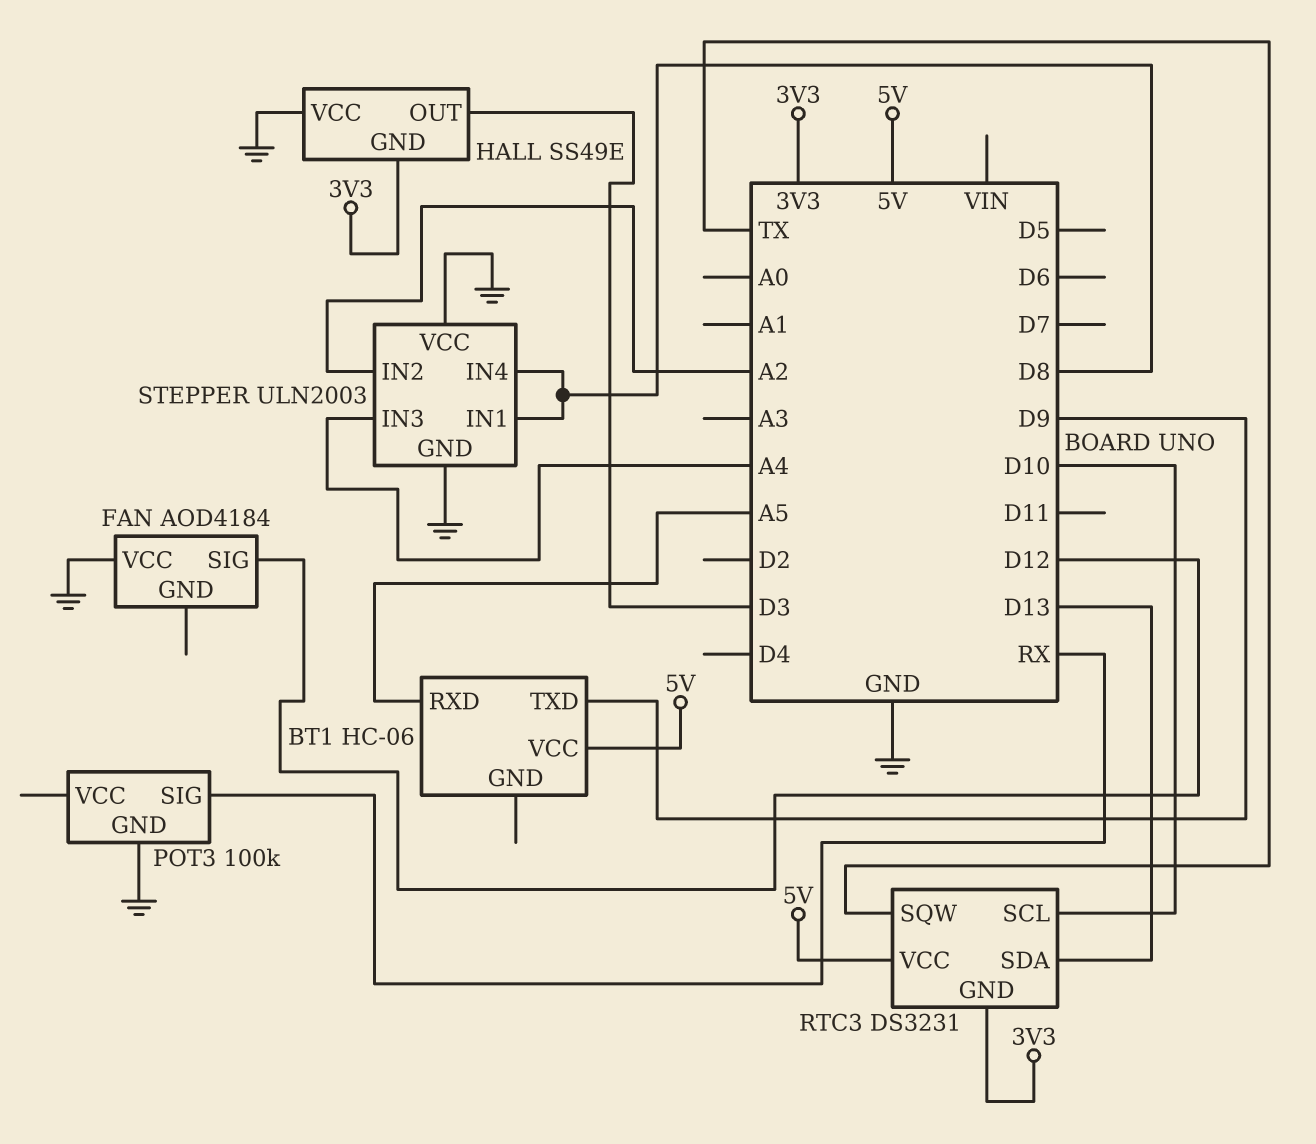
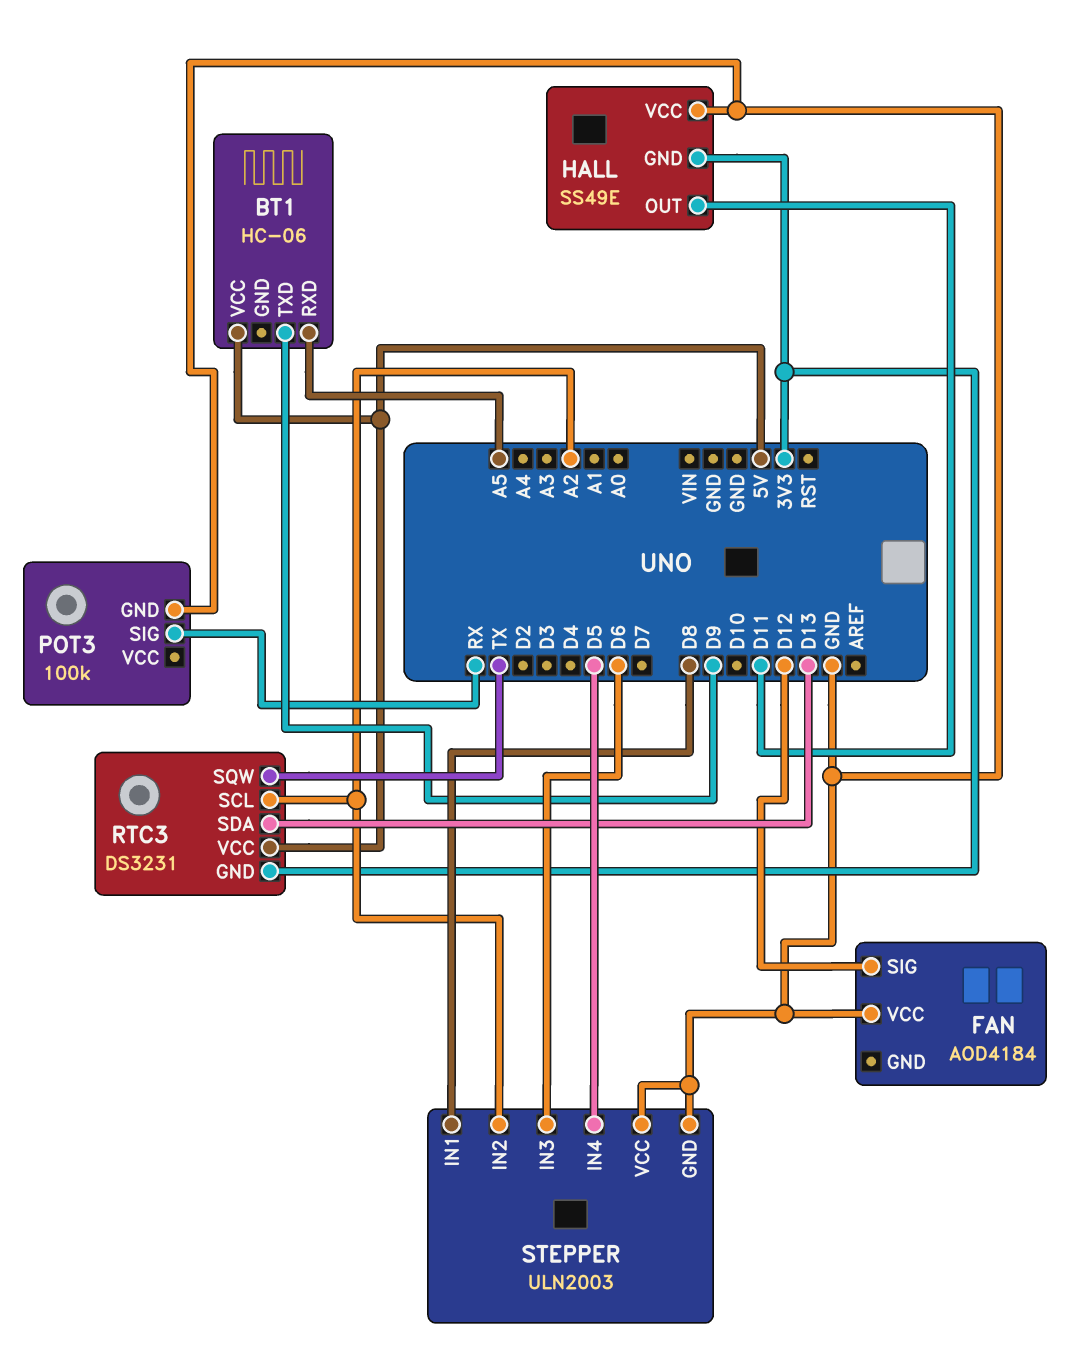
HALL pin OUT: D3 -> D11
RTC3 pin SCL: D10 -> A2
STEPPER pin IN3: A4 -> D6
STEPPER pin IN4: D8 -> D5

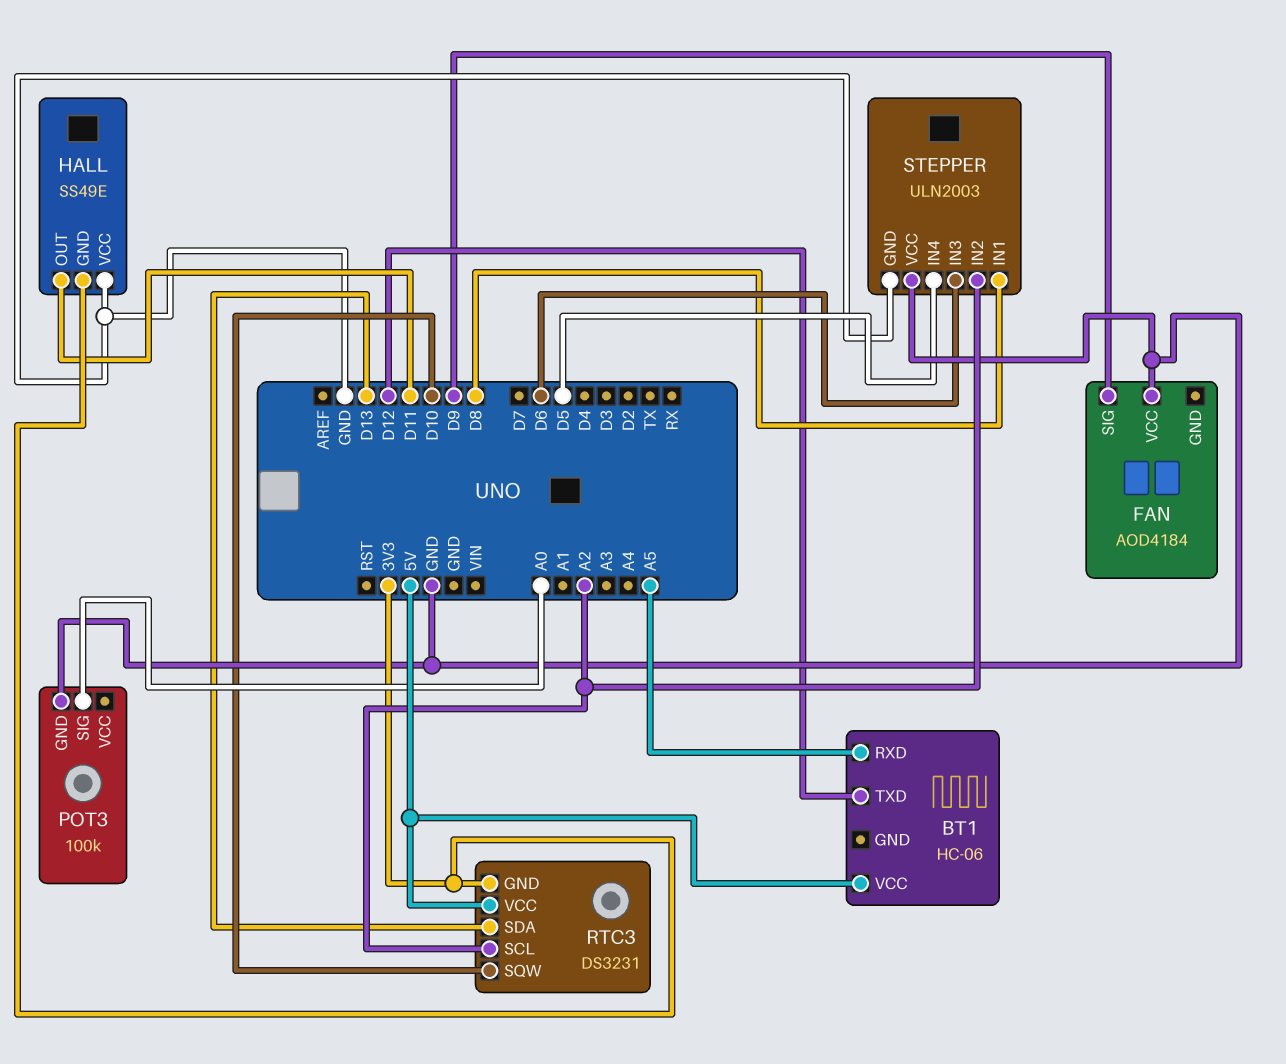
BT1 pin TXD: D9 -> D12
FAN pin SIG: D12 -> D9
POT3 pin SIG: RX -> A0
RTC3 pin SQW: TX -> D10

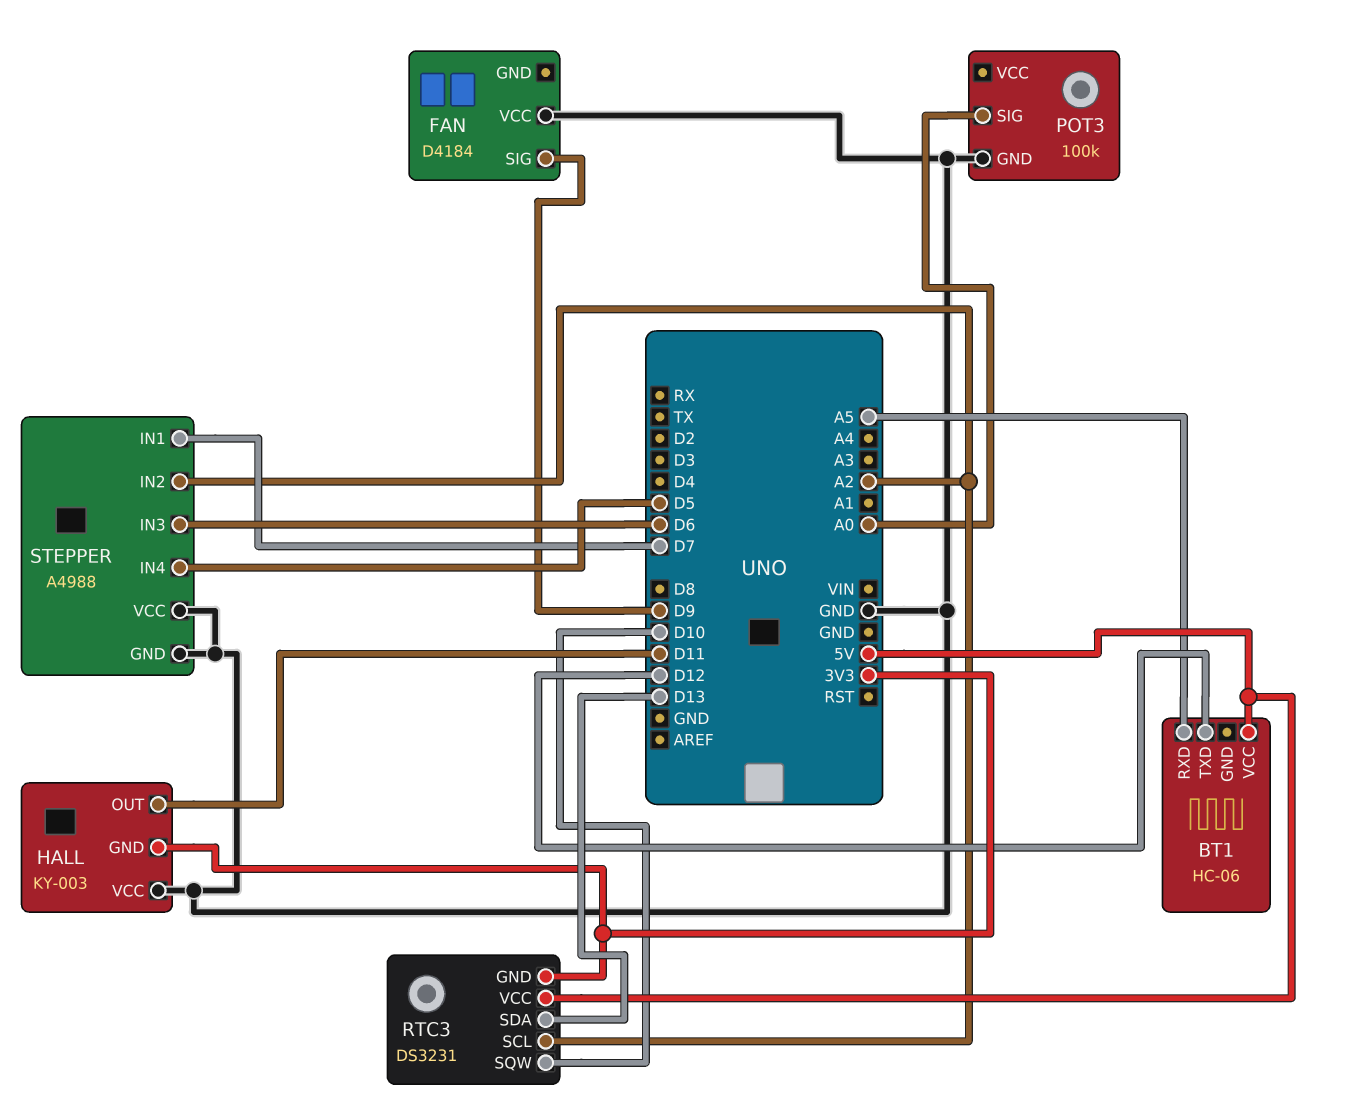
FAN: AOD4184 -> D4184
HALL: SS49E -> KY-003
STEPPER: ULN2003 -> A4988
STEPPER pin IN1: D8 -> D7

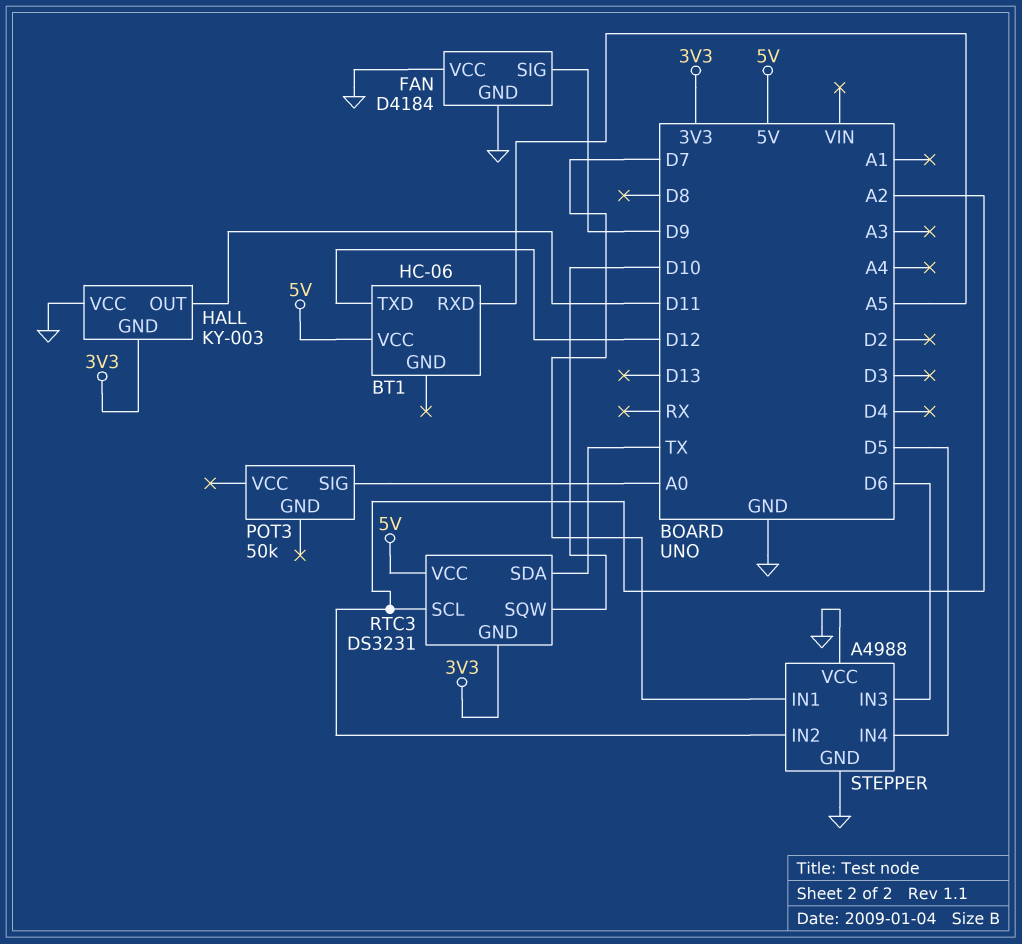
FAN pin GND: none -> GND
POT3: 100k -> 50k
POT3 pin GND: GND -> none
RTC3 pin SDA: D13 -> TX

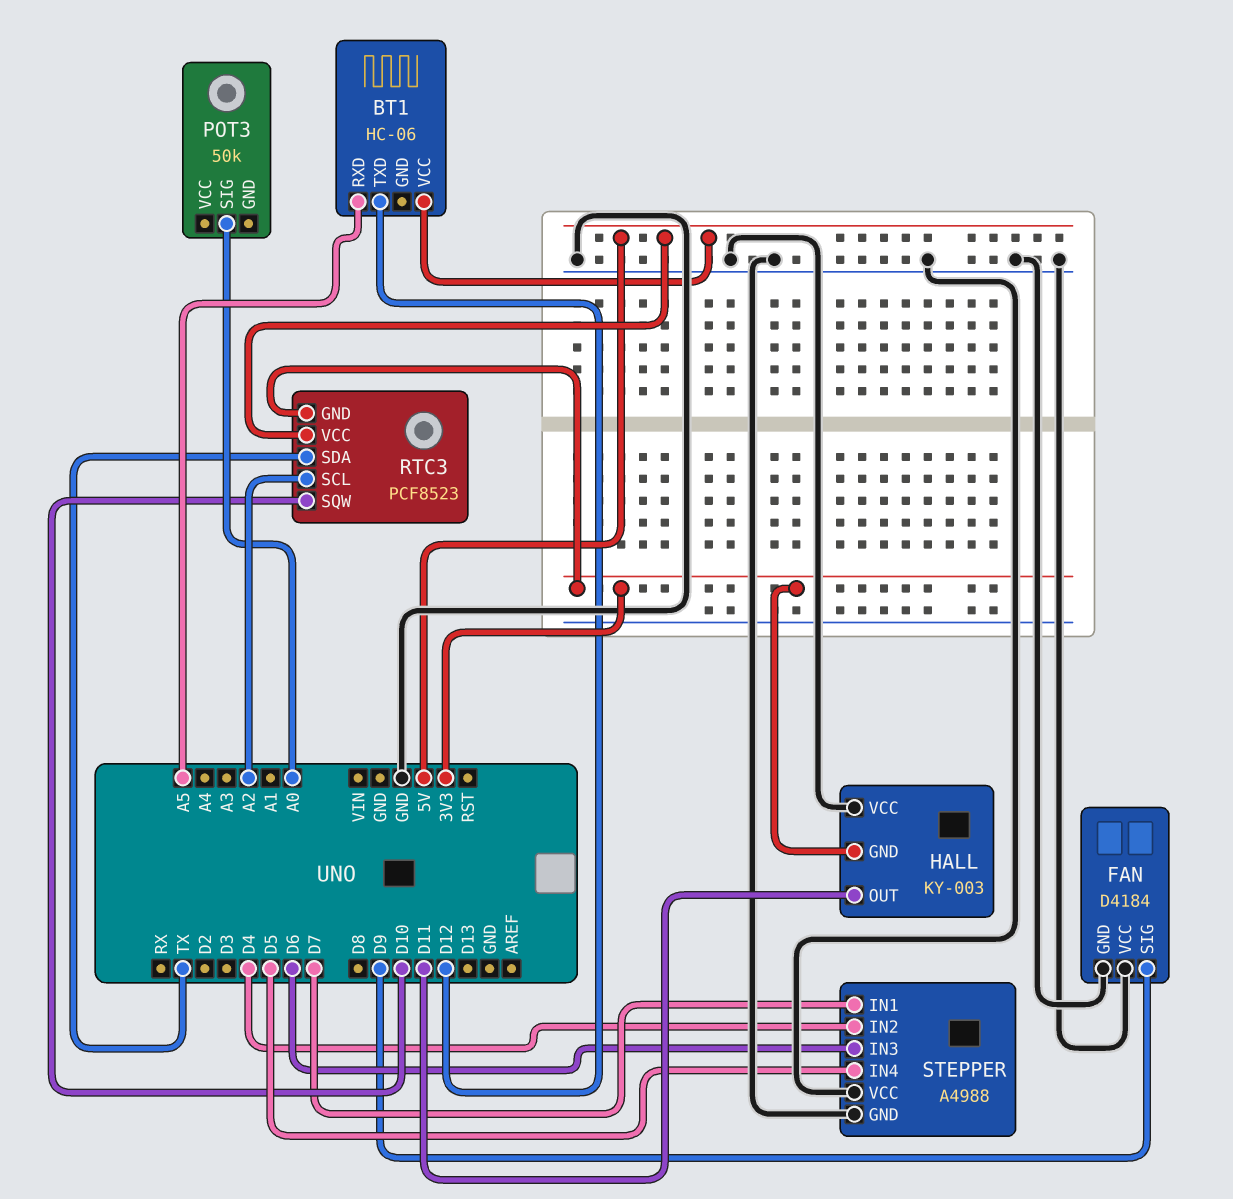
RTC3: DS3231 -> PCF8523
STEPPER pin IN2: A2 -> D4

